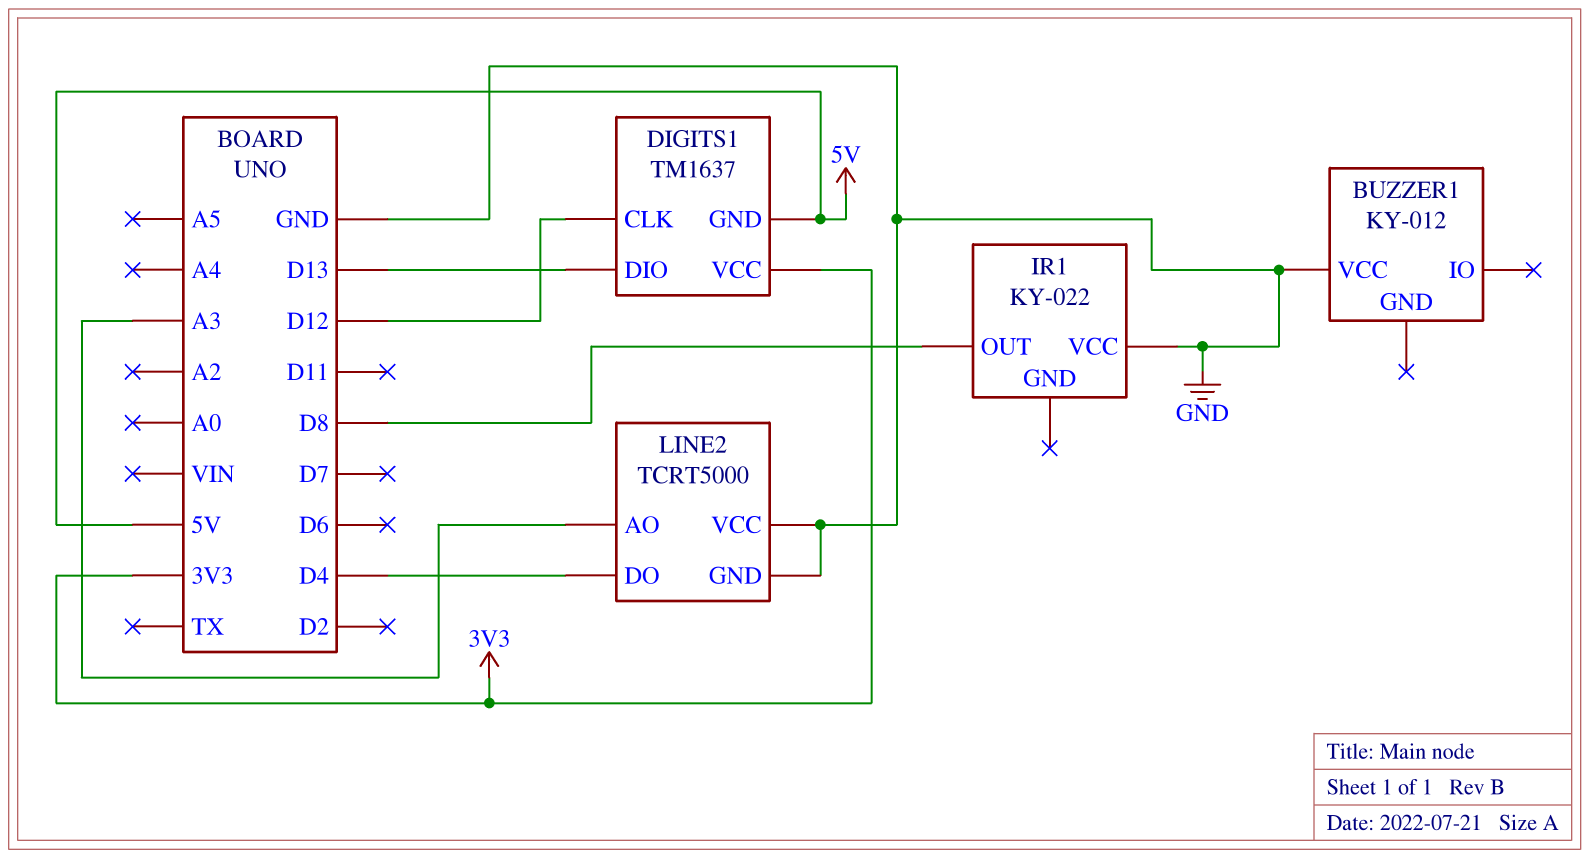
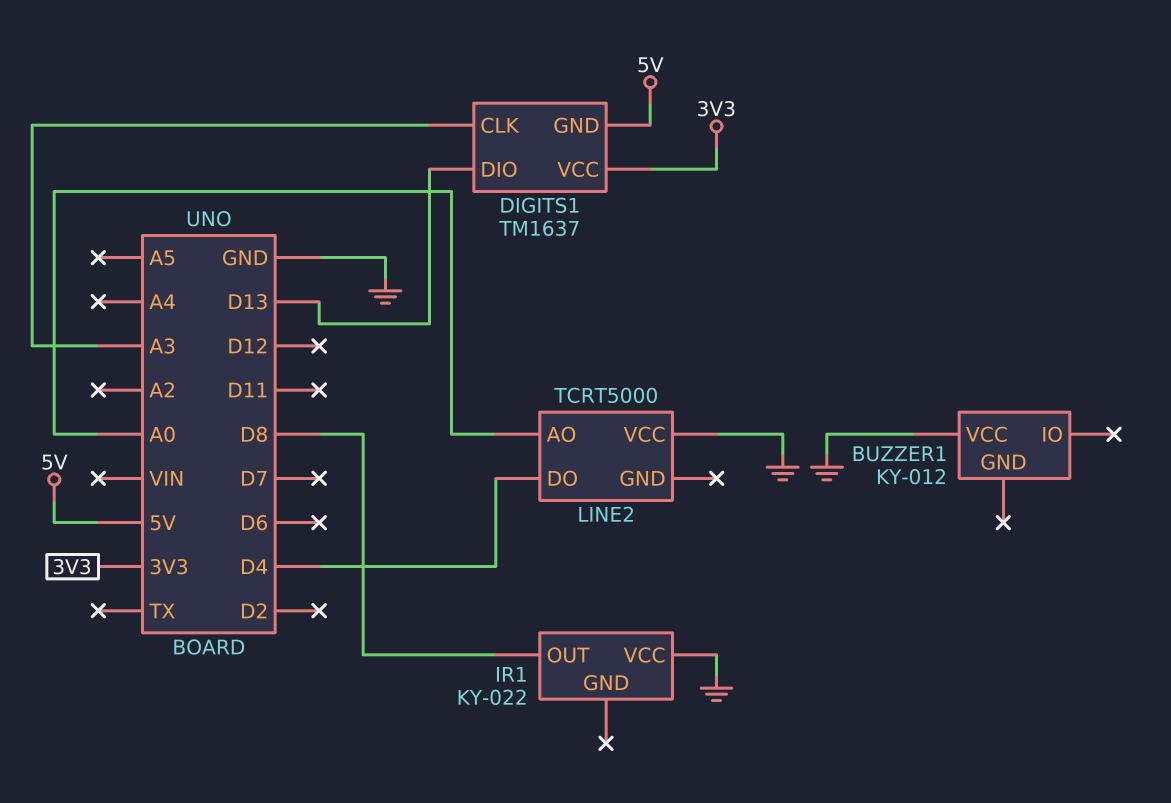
DIGITS1 pin CLK: D12 -> A3
LINE2 pin AO: A3 -> A0
LINE2 pin GND: GND -> none

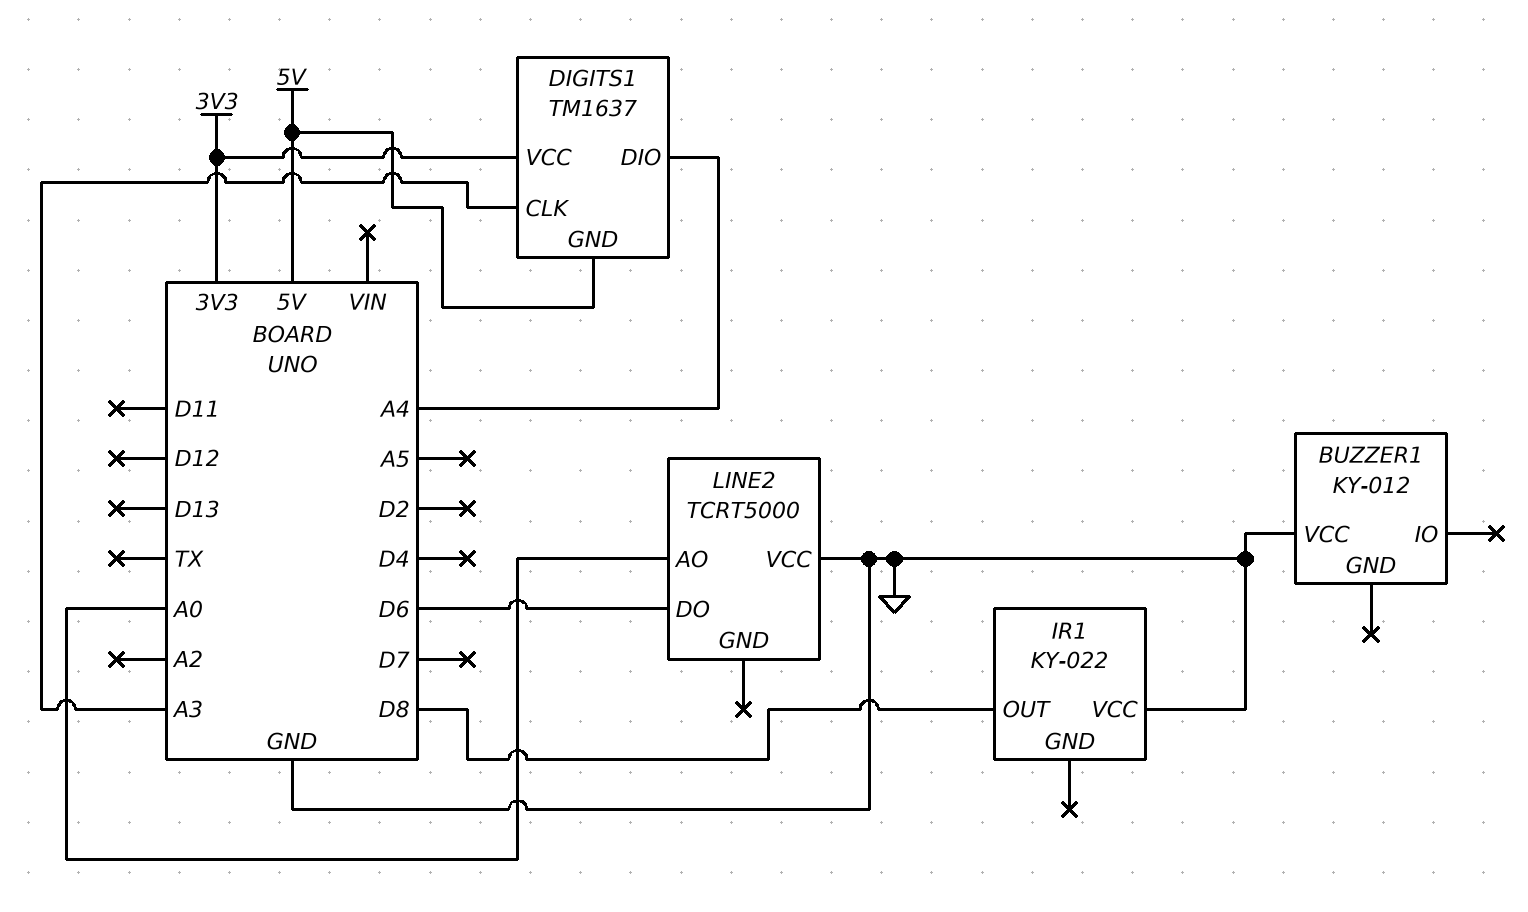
DIGITS1 pin DIO: D13 -> A4
LINE2 pin DO: D4 -> D6

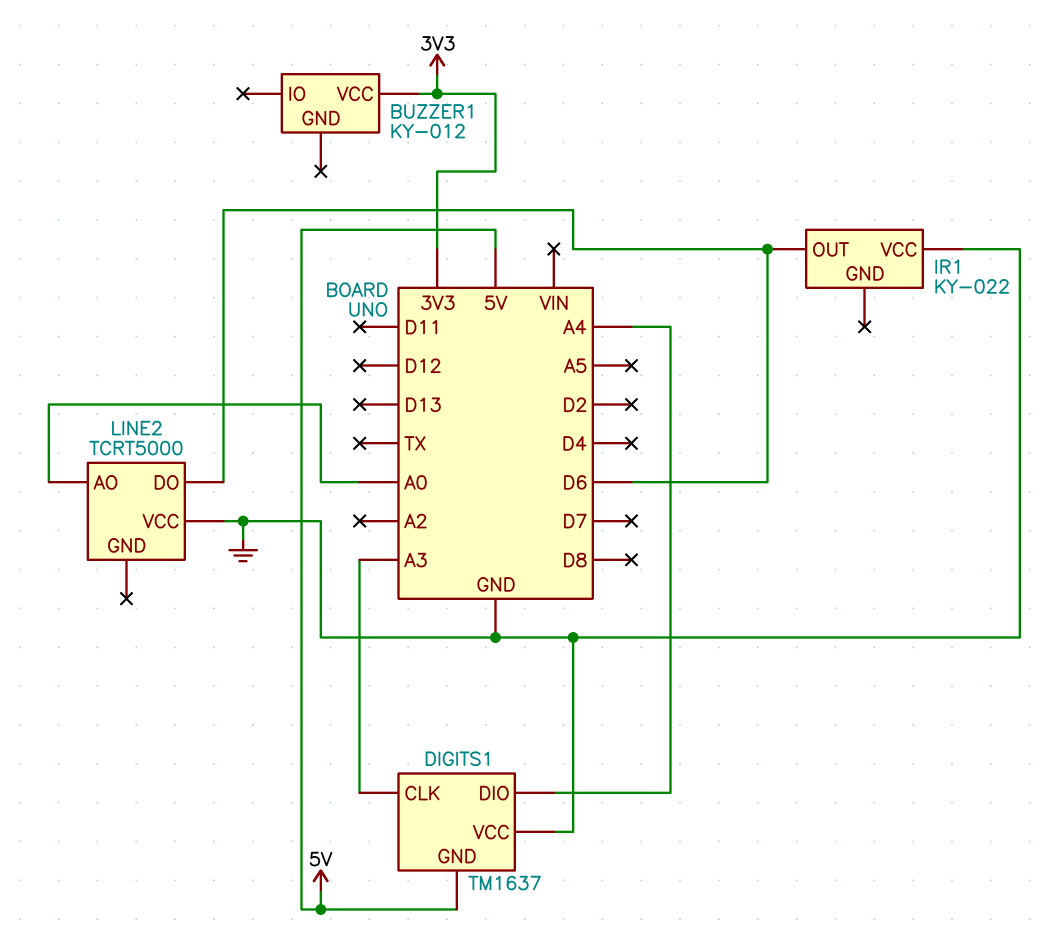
BUZZER1 pin VCC: GND -> 3V3
DIGITS1 pin VCC: 3V3 -> GND
IR1 pin OUT: D8 -> D6

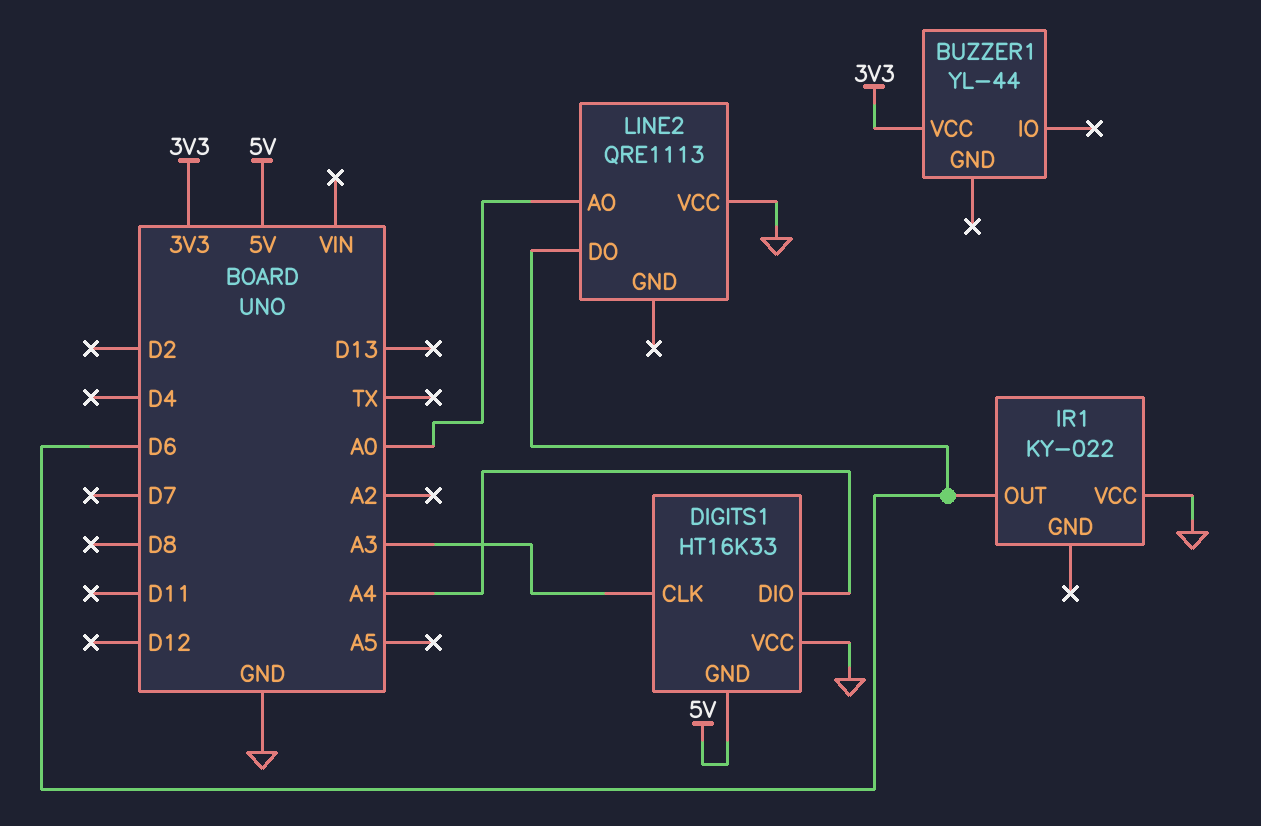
BUZZER1: KY-012 -> YL-44
DIGITS1: TM1637 -> HT16K33
LINE2: TCRT5000 -> QRE1113

